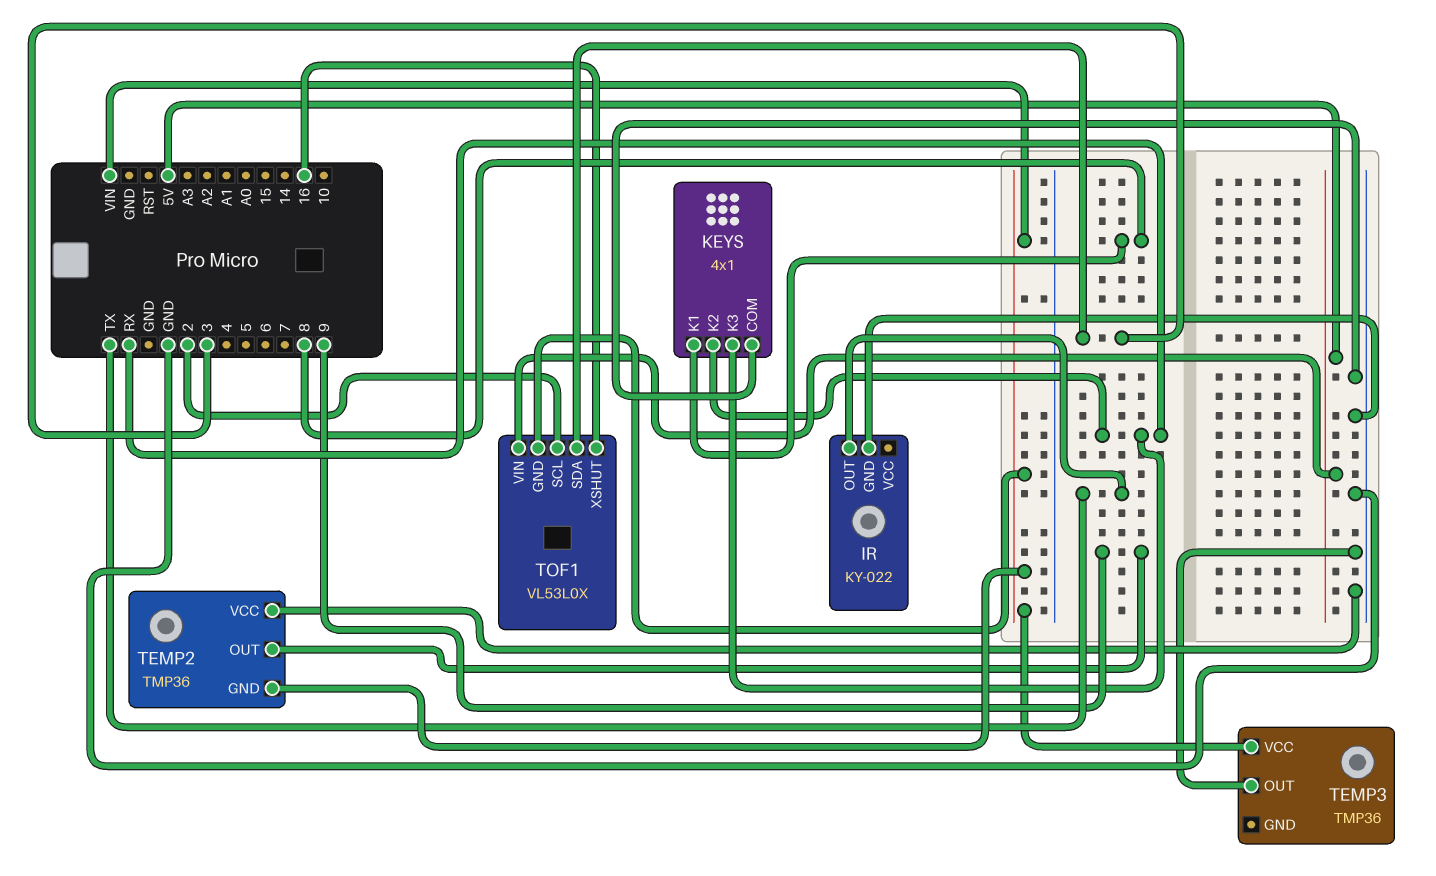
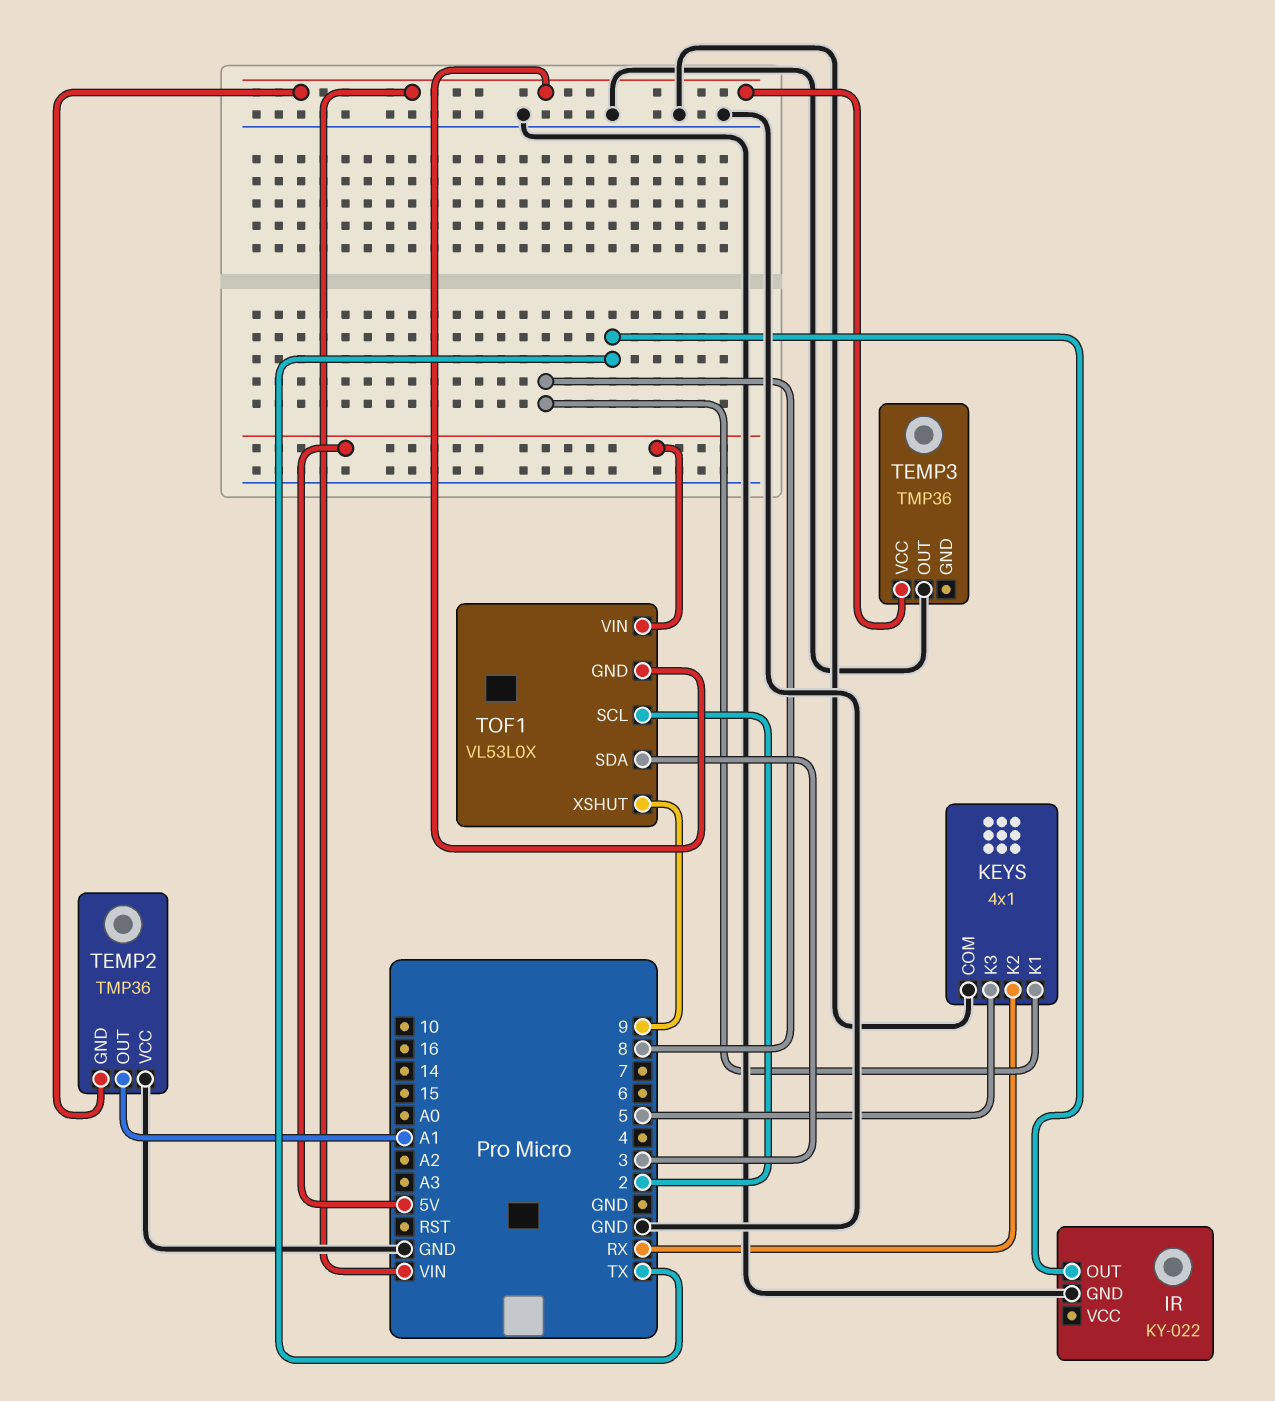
KEYS pin K3: RX -> 5
TEMP2 pin OUT: 9 -> A1
TOF1 pin XSHUT: 16 -> 9

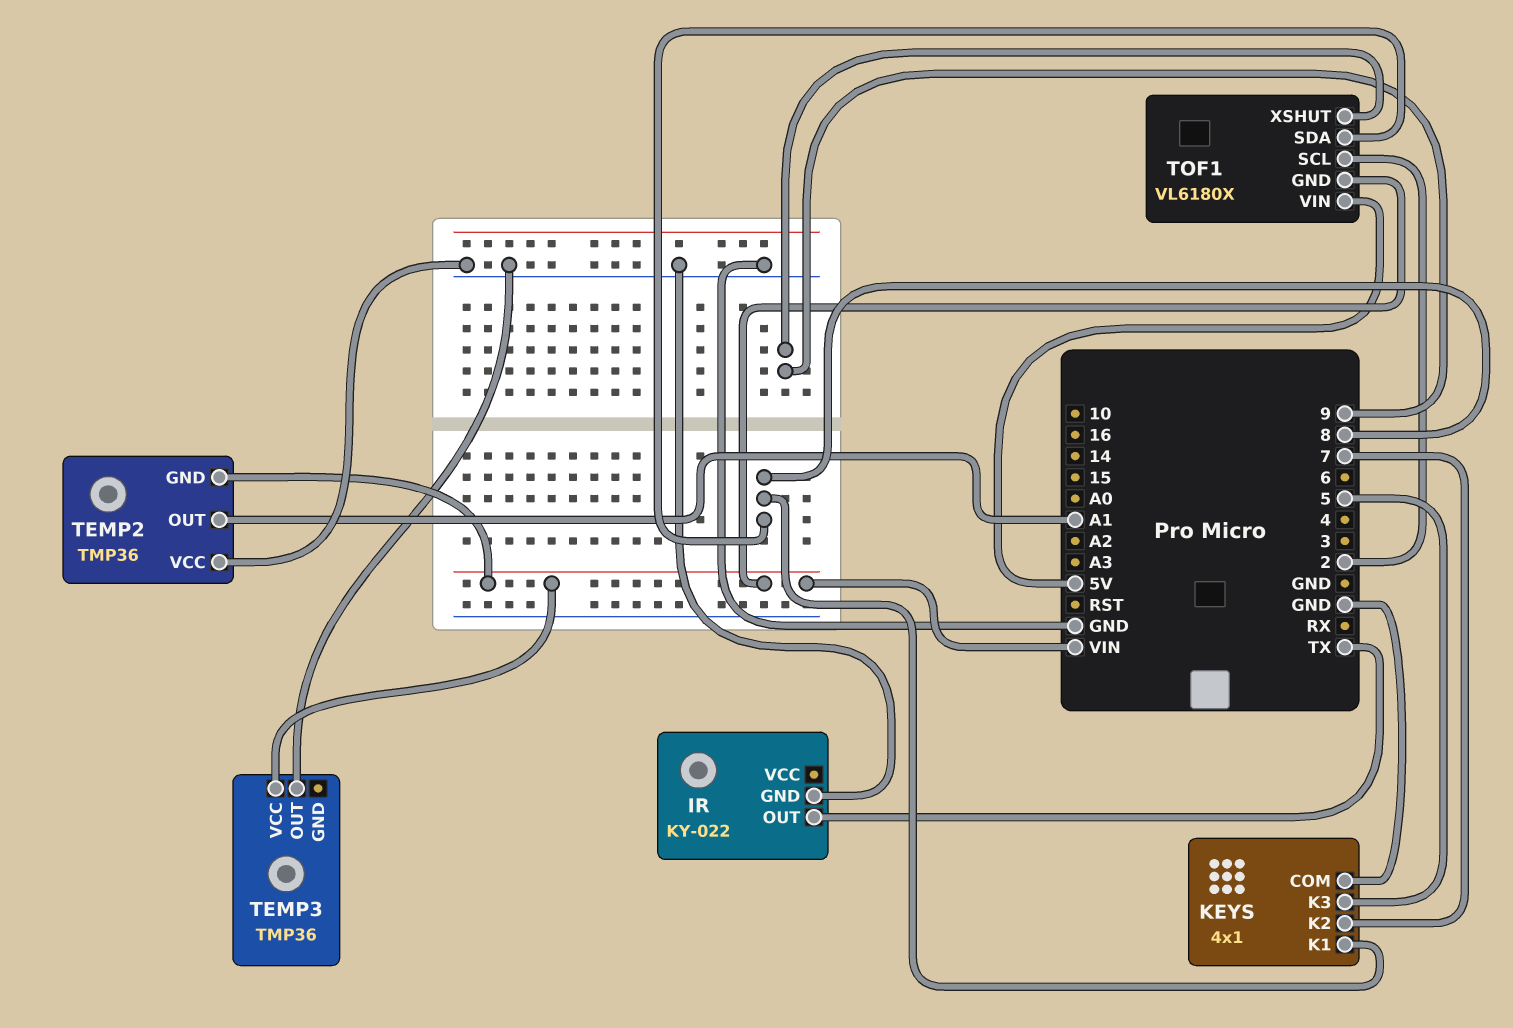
KEYS pin K2: RX -> 7
TOF1: VL53L0X -> VL6180X
TOF1 pin SDA: 3 -> 8

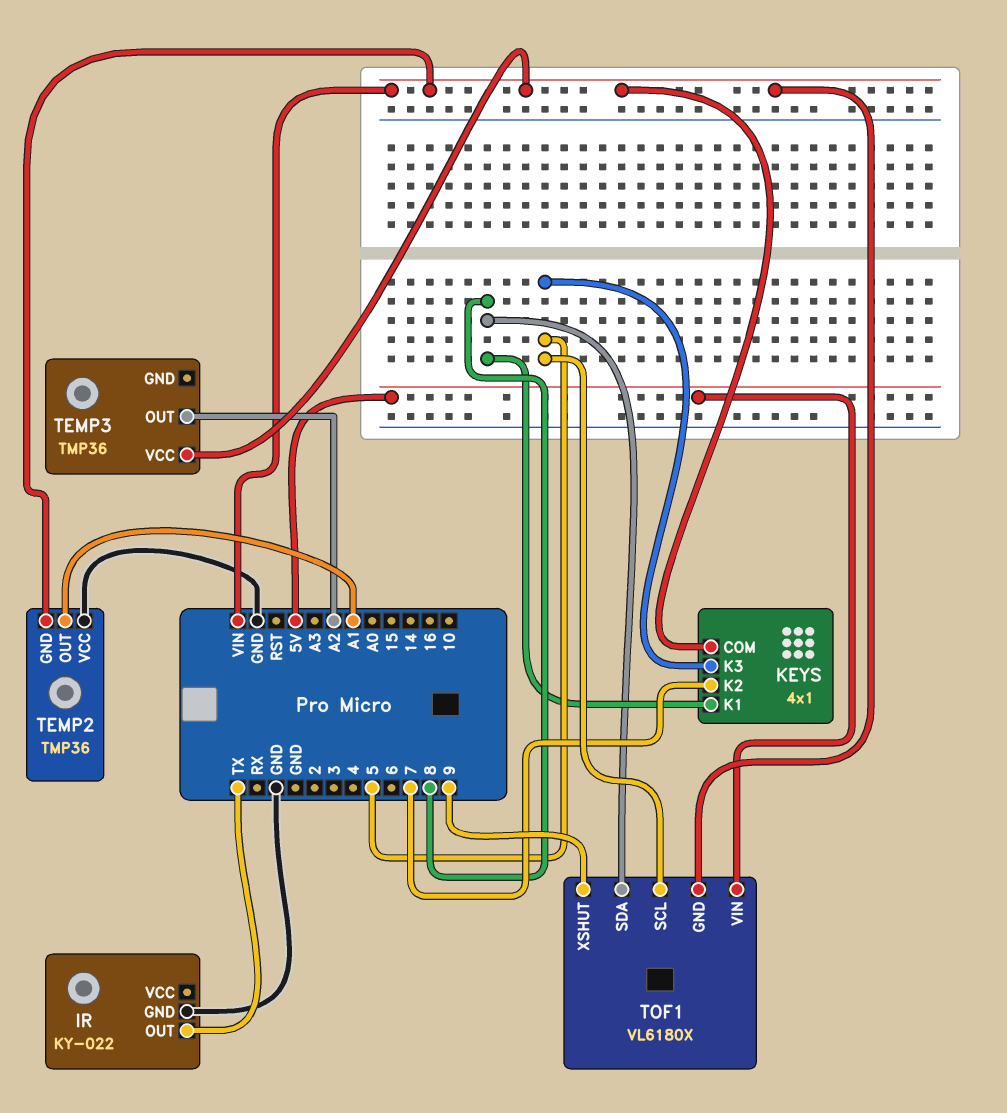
KEYS pin COM: GND -> VIN
TEMP3 pin OUT: GND -> A2
TOF1 pin SCL: 2 -> 5

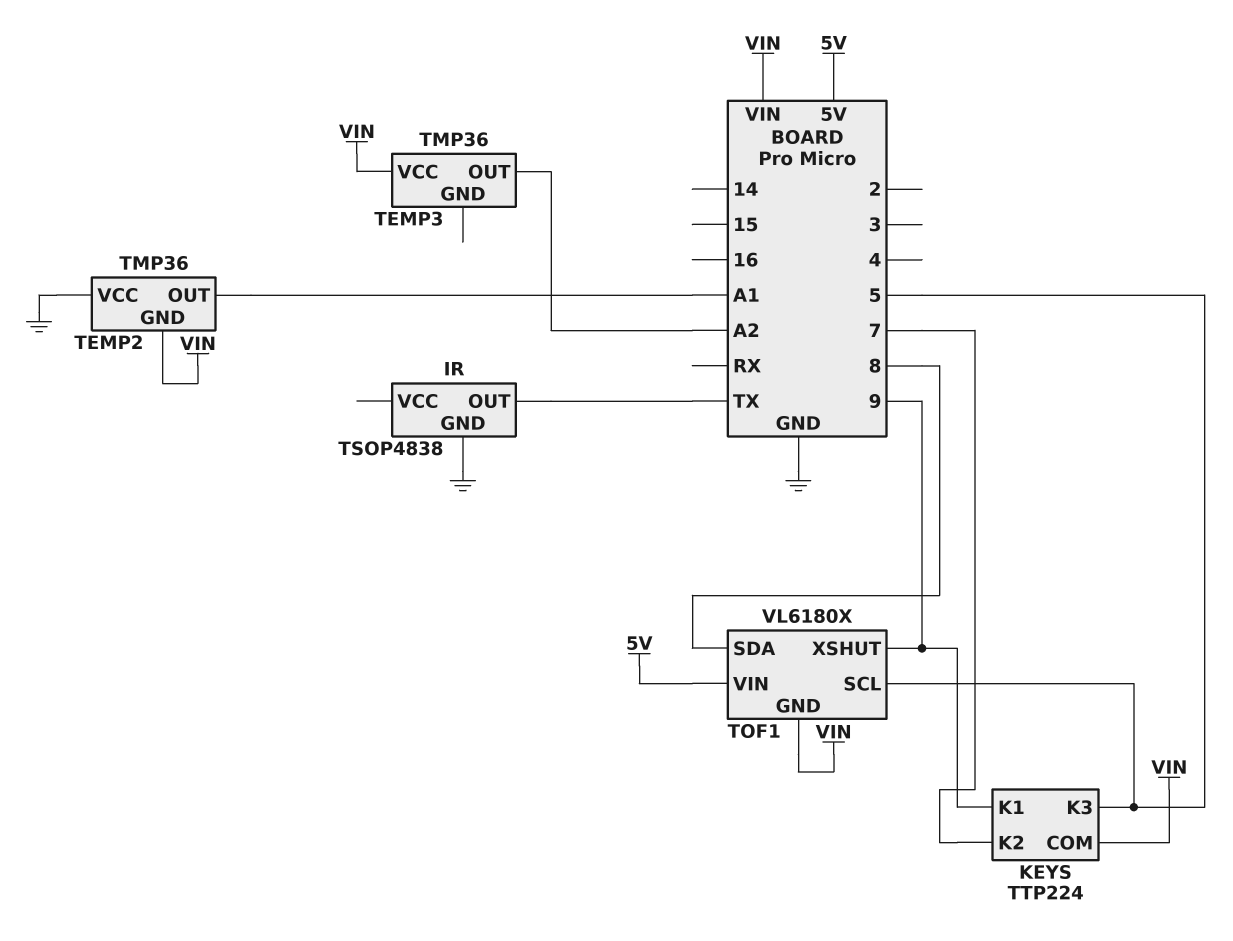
IR: KY-022 -> TSOP4838
KEYS: 4x1 -> TTP224
KEYS pin K1: 8 -> 9

